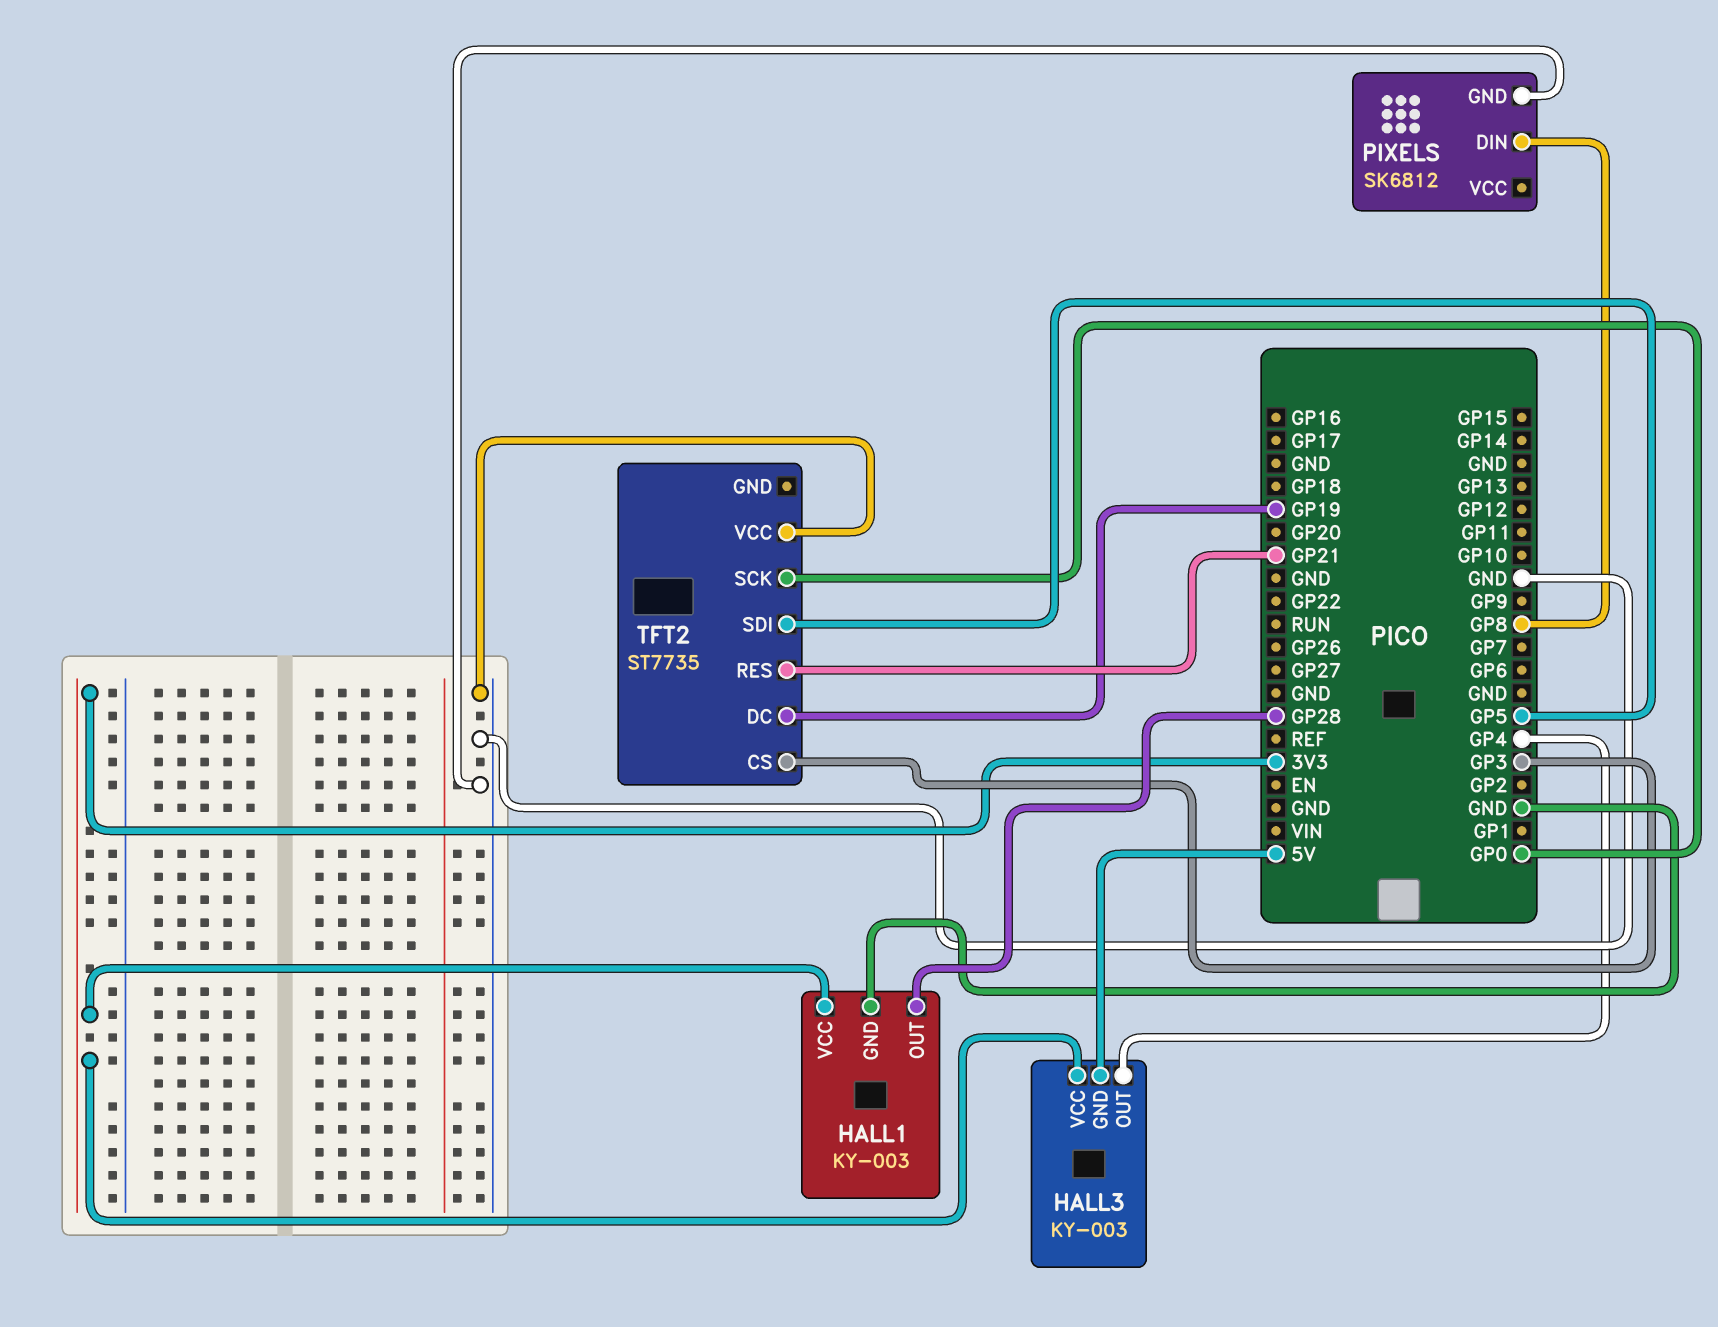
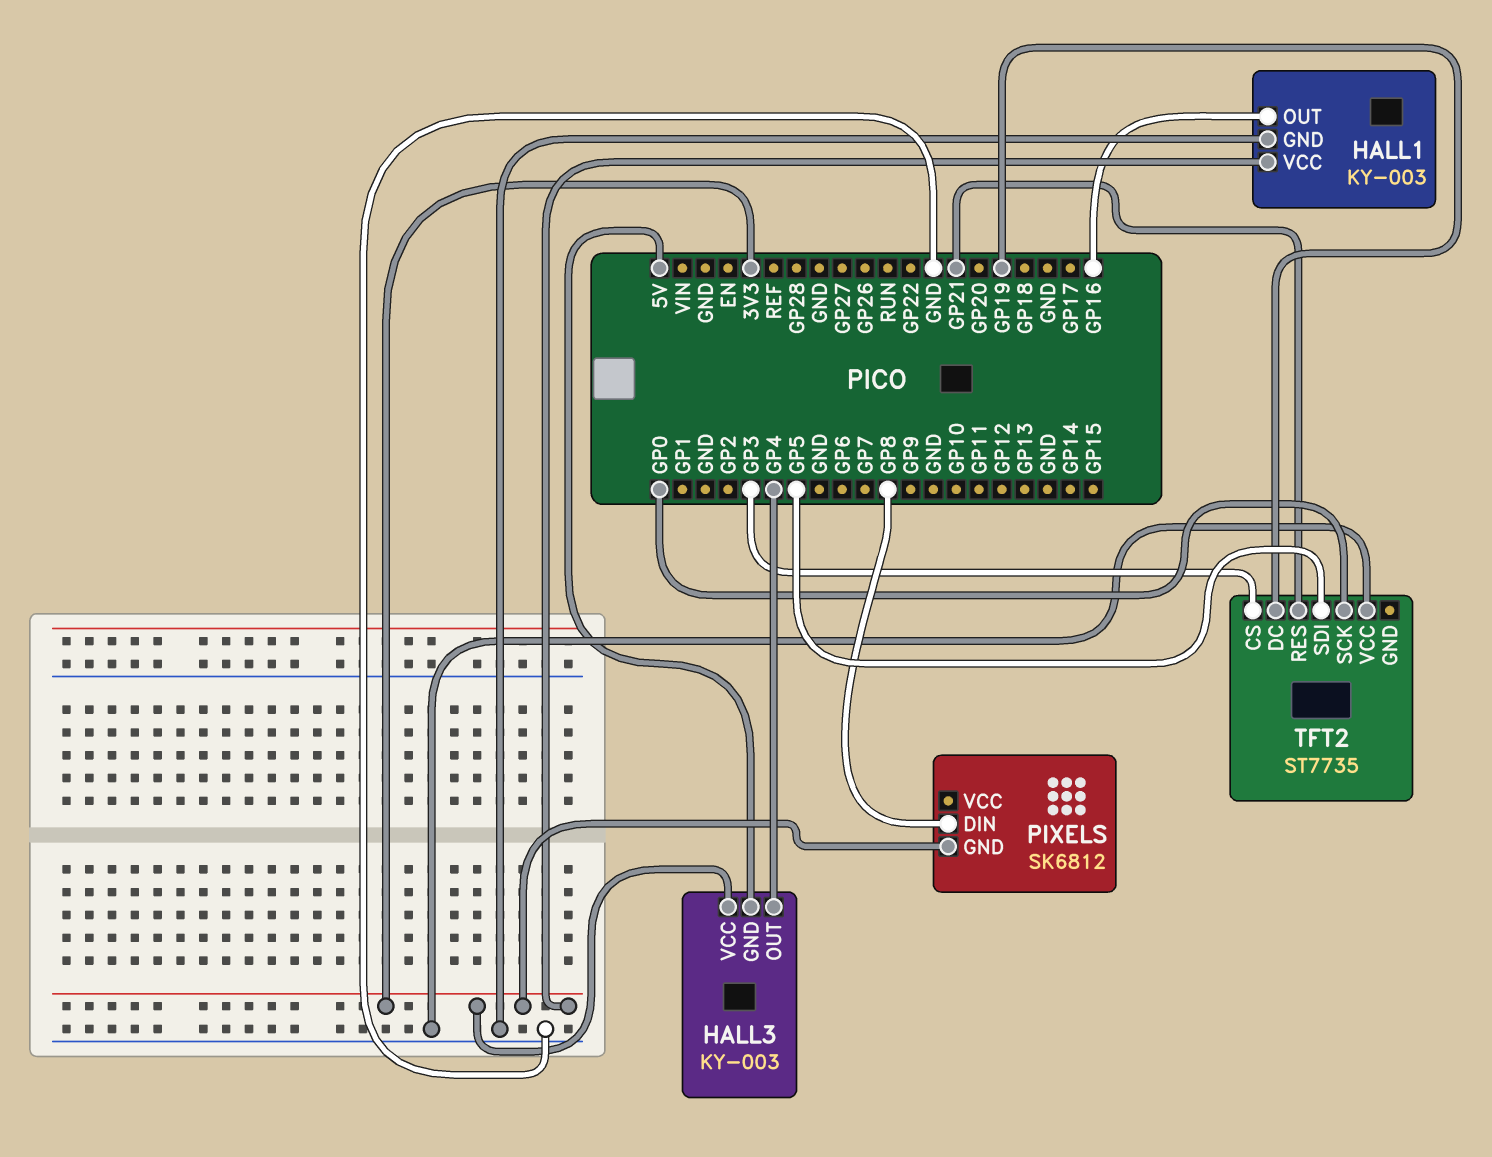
HALL1 pin OUT: GP28 -> GP16
PIXELS pin GND: GND -> 3V3

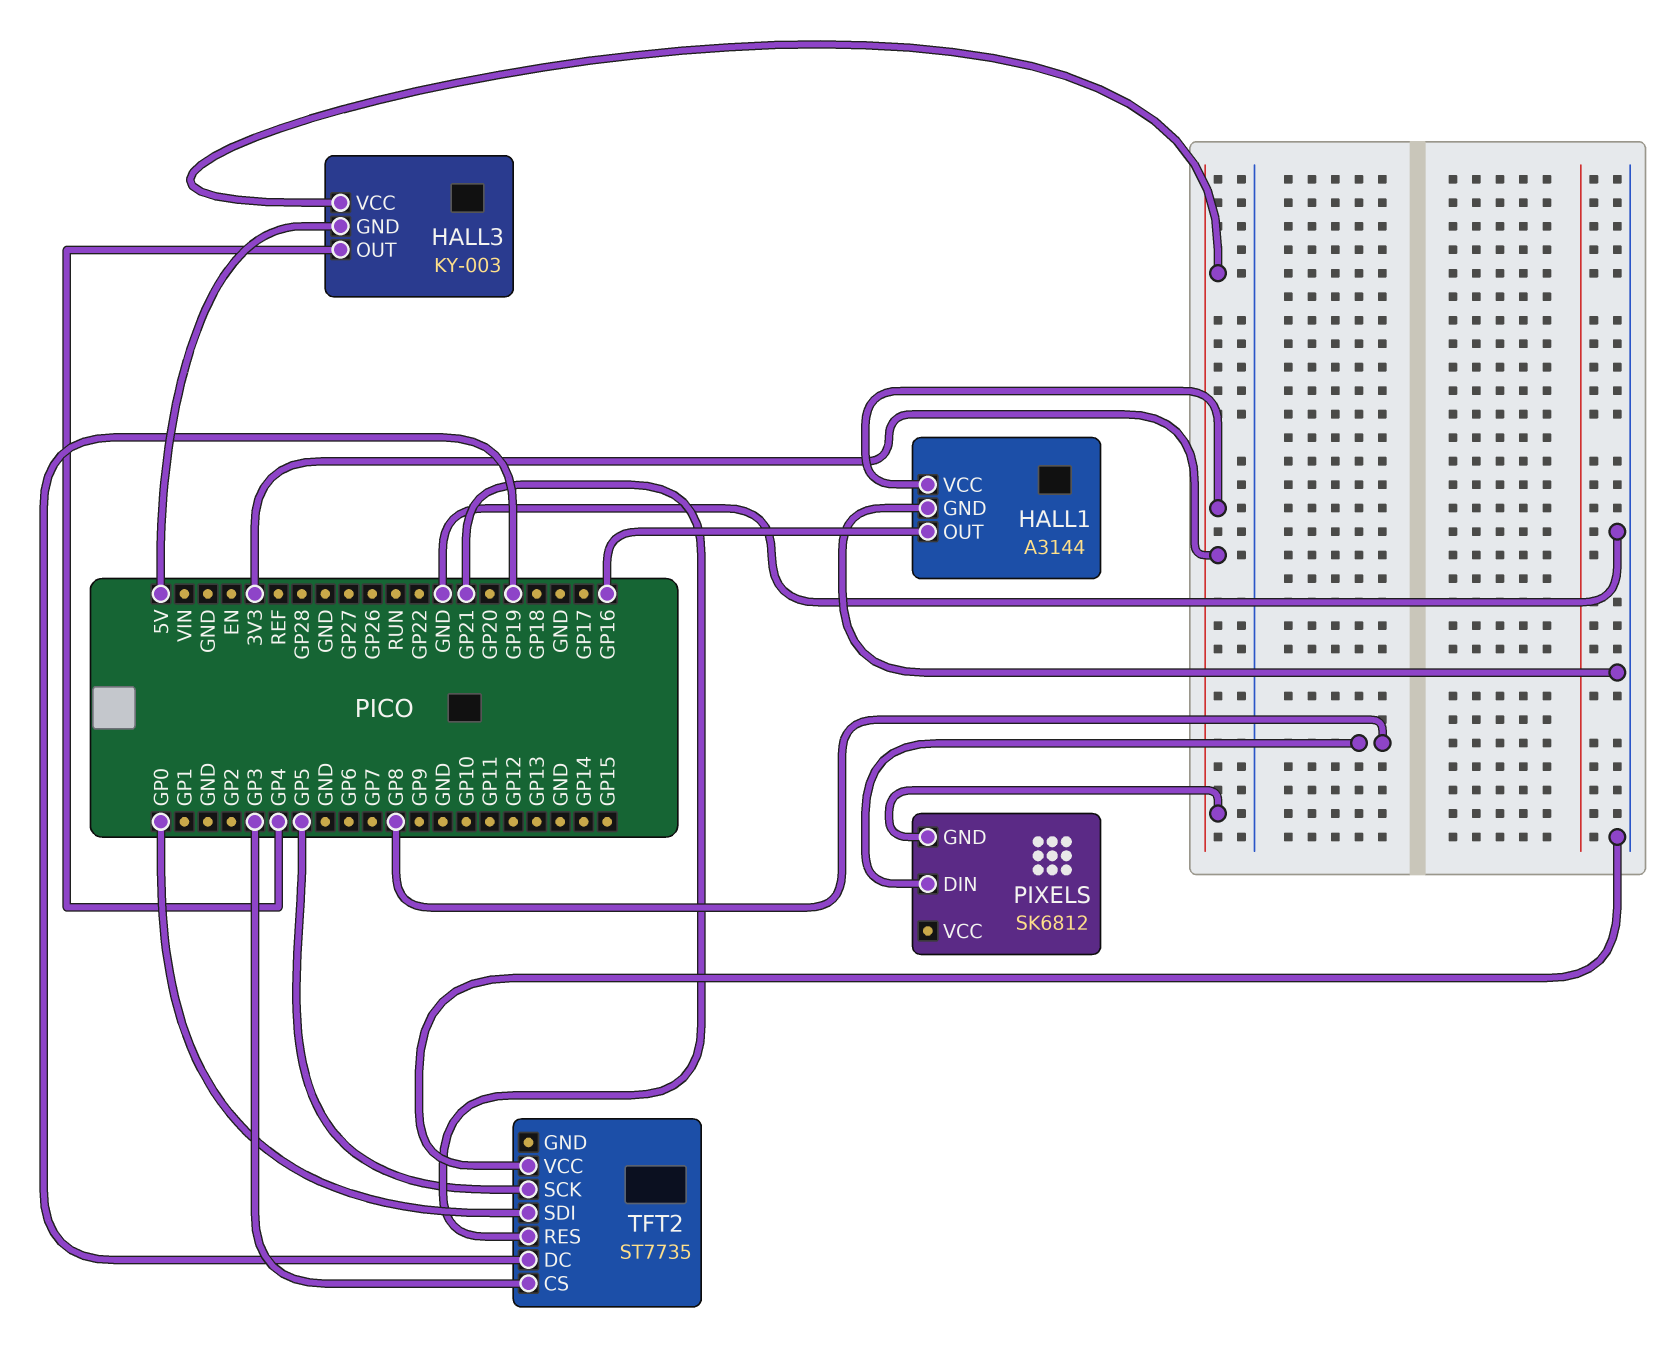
HALL1: KY-003 -> A3144
TFT2 pin SCK: GP0 -> GP5
TFT2 pin SDI: GP5 -> GP0

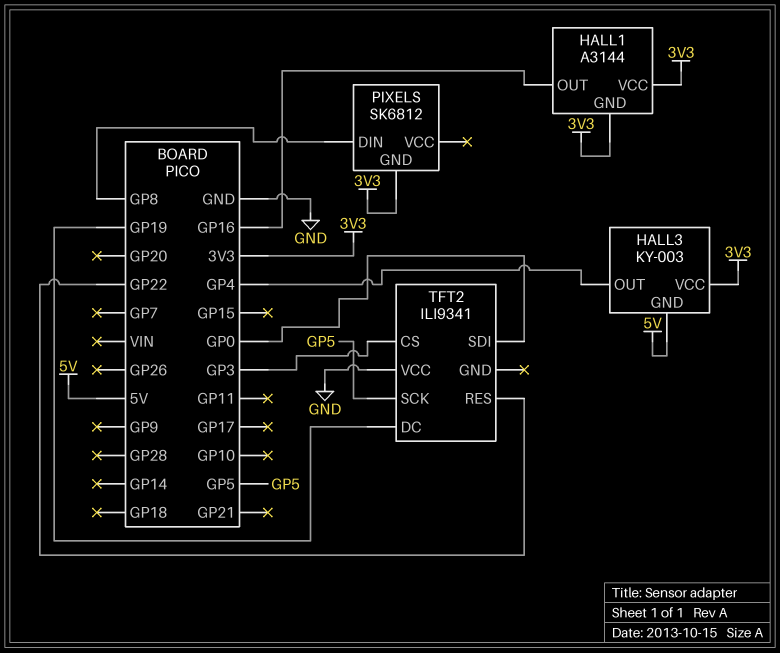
HALL1 pin GND: GND -> 3V3
TFT2: ST7735 -> ILI9341
TFT2 pin RES: GP21 -> GP22

